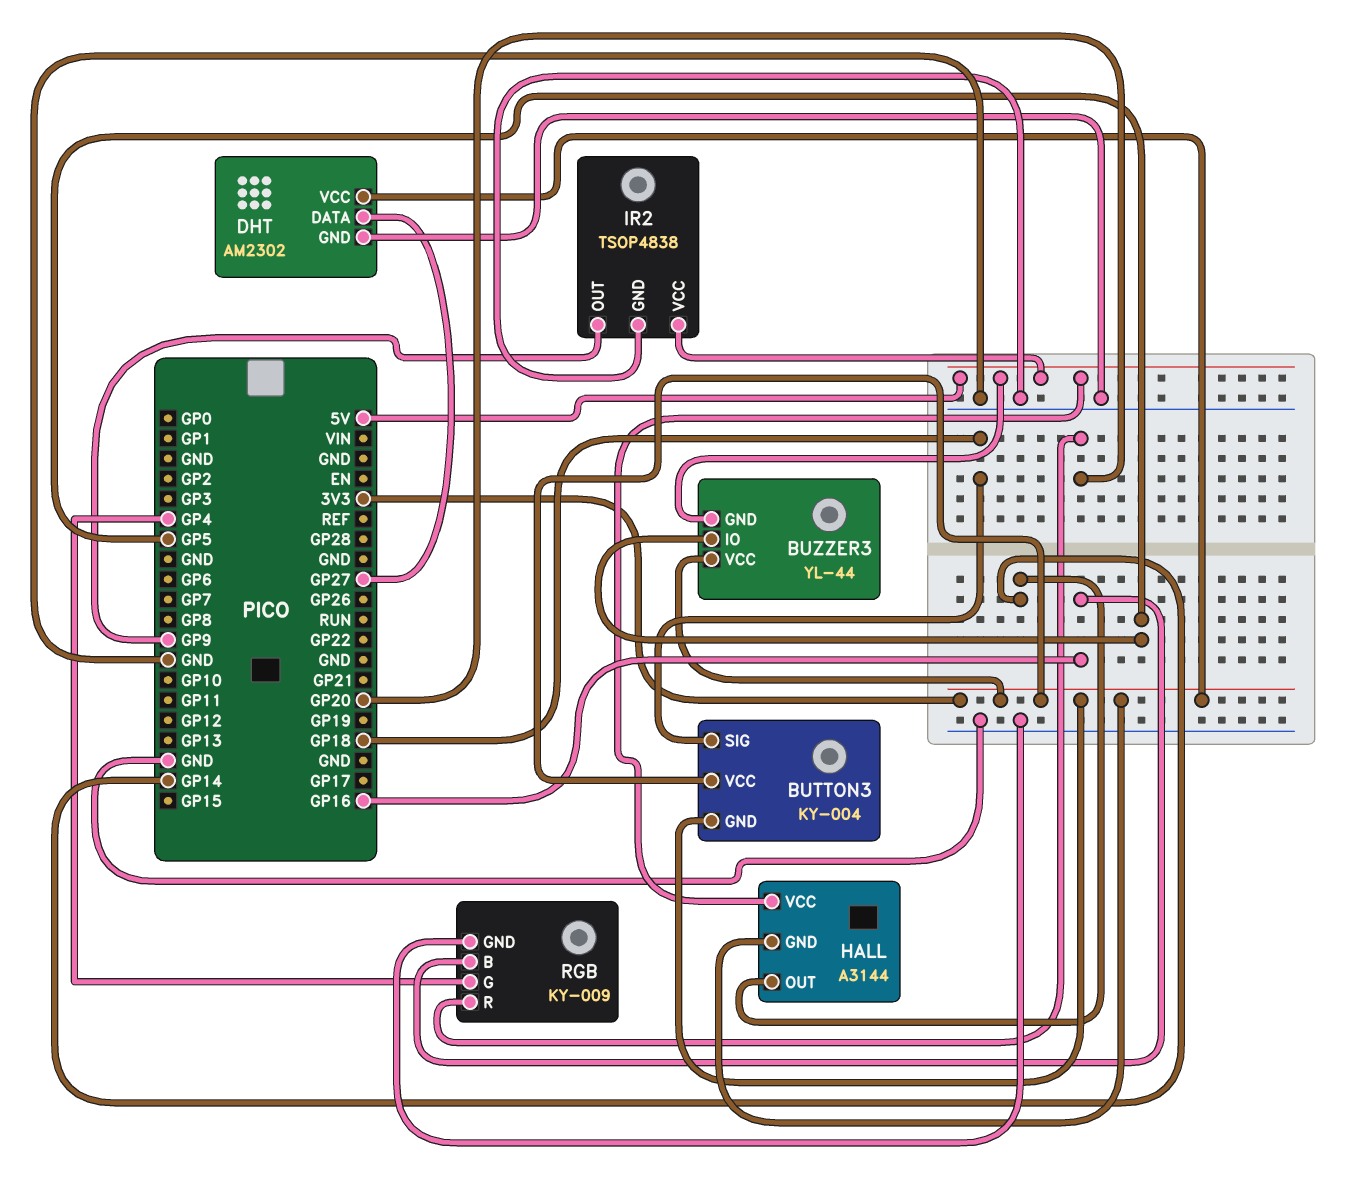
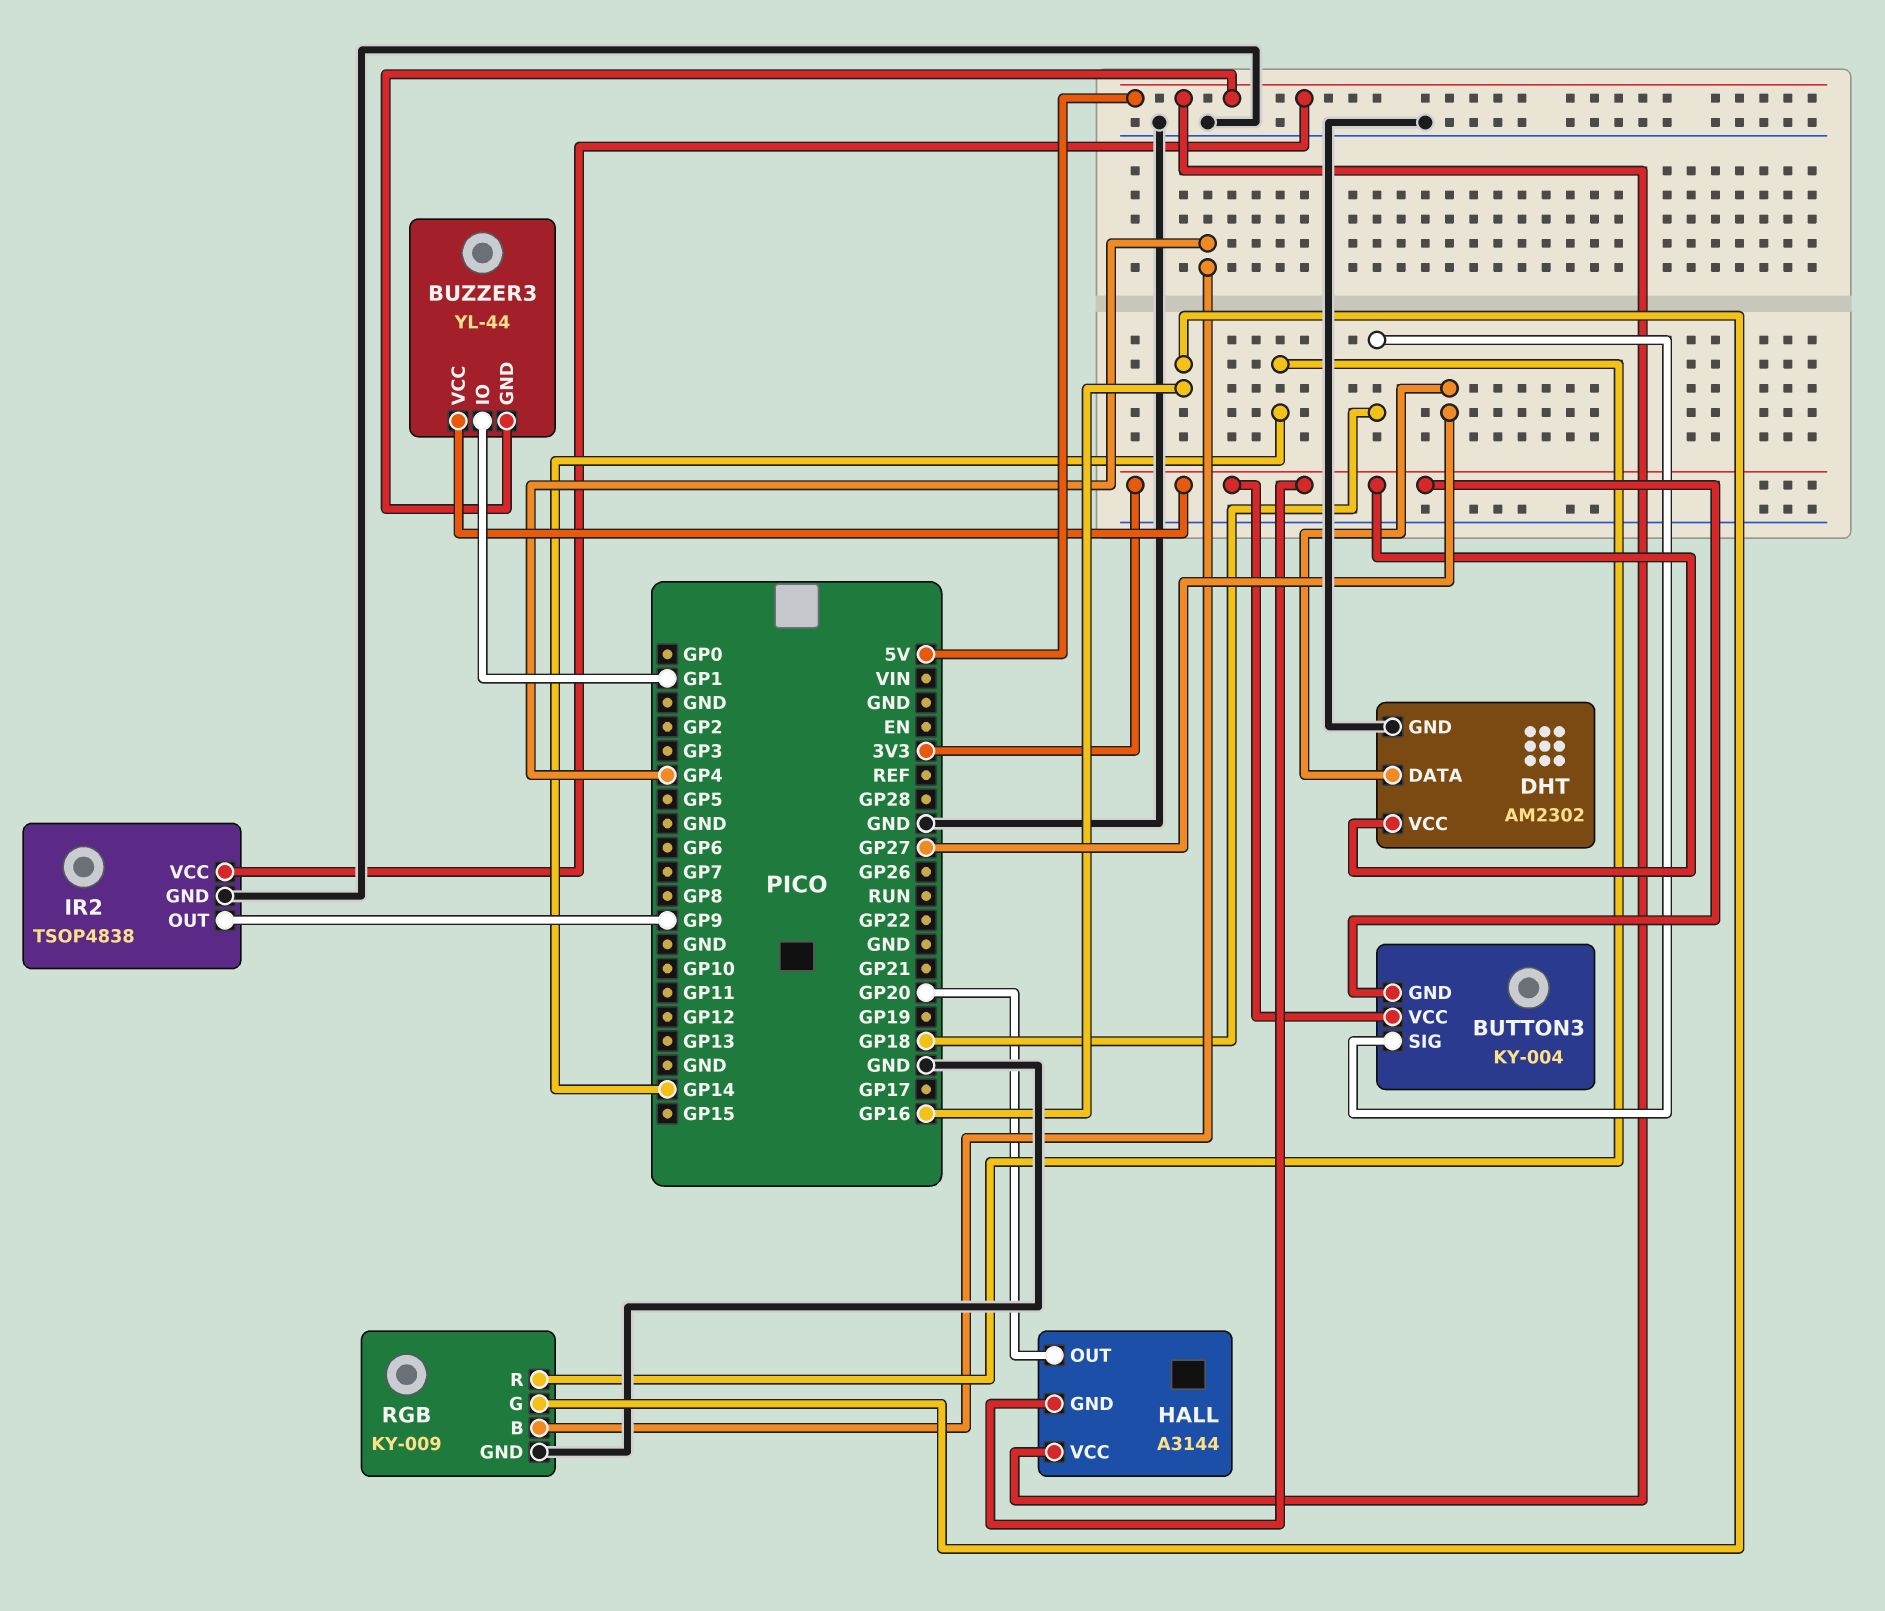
BUZZER3 pin IO: GP5 -> GP1
HALL pin OUT: GP14 -> GP20
RGB pin B: GP16 -> GP4
RGB pin G: GP4 -> GP16
RGB pin R: GP20 -> GP14

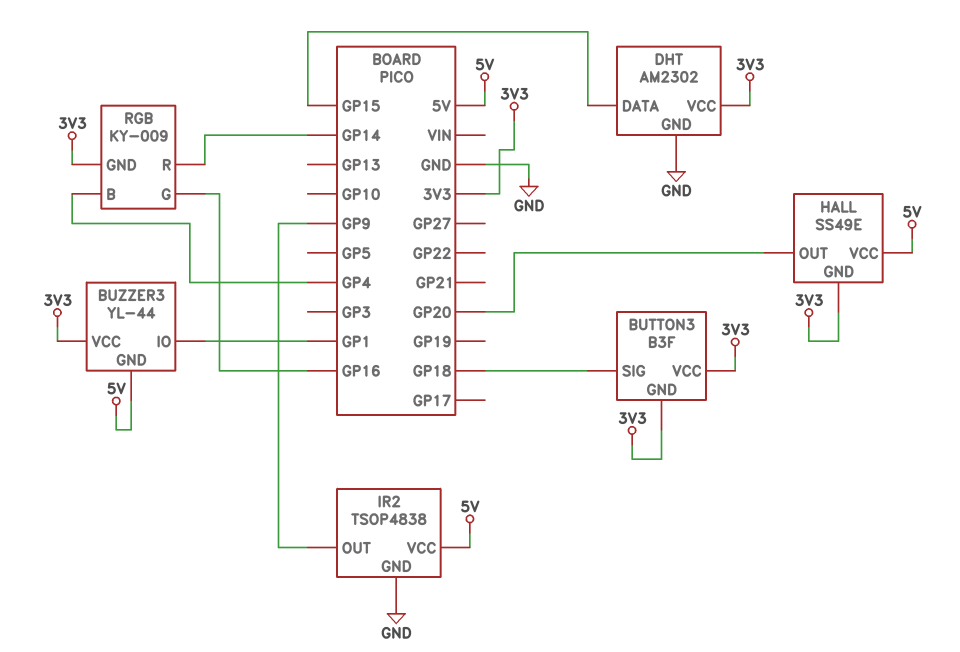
BUTTON3: KY-004 -> B3F
DHT pin DATA: GP27 -> GP15
HALL: A3144 -> SS49E
RGB pin GND: GND -> 3V3

